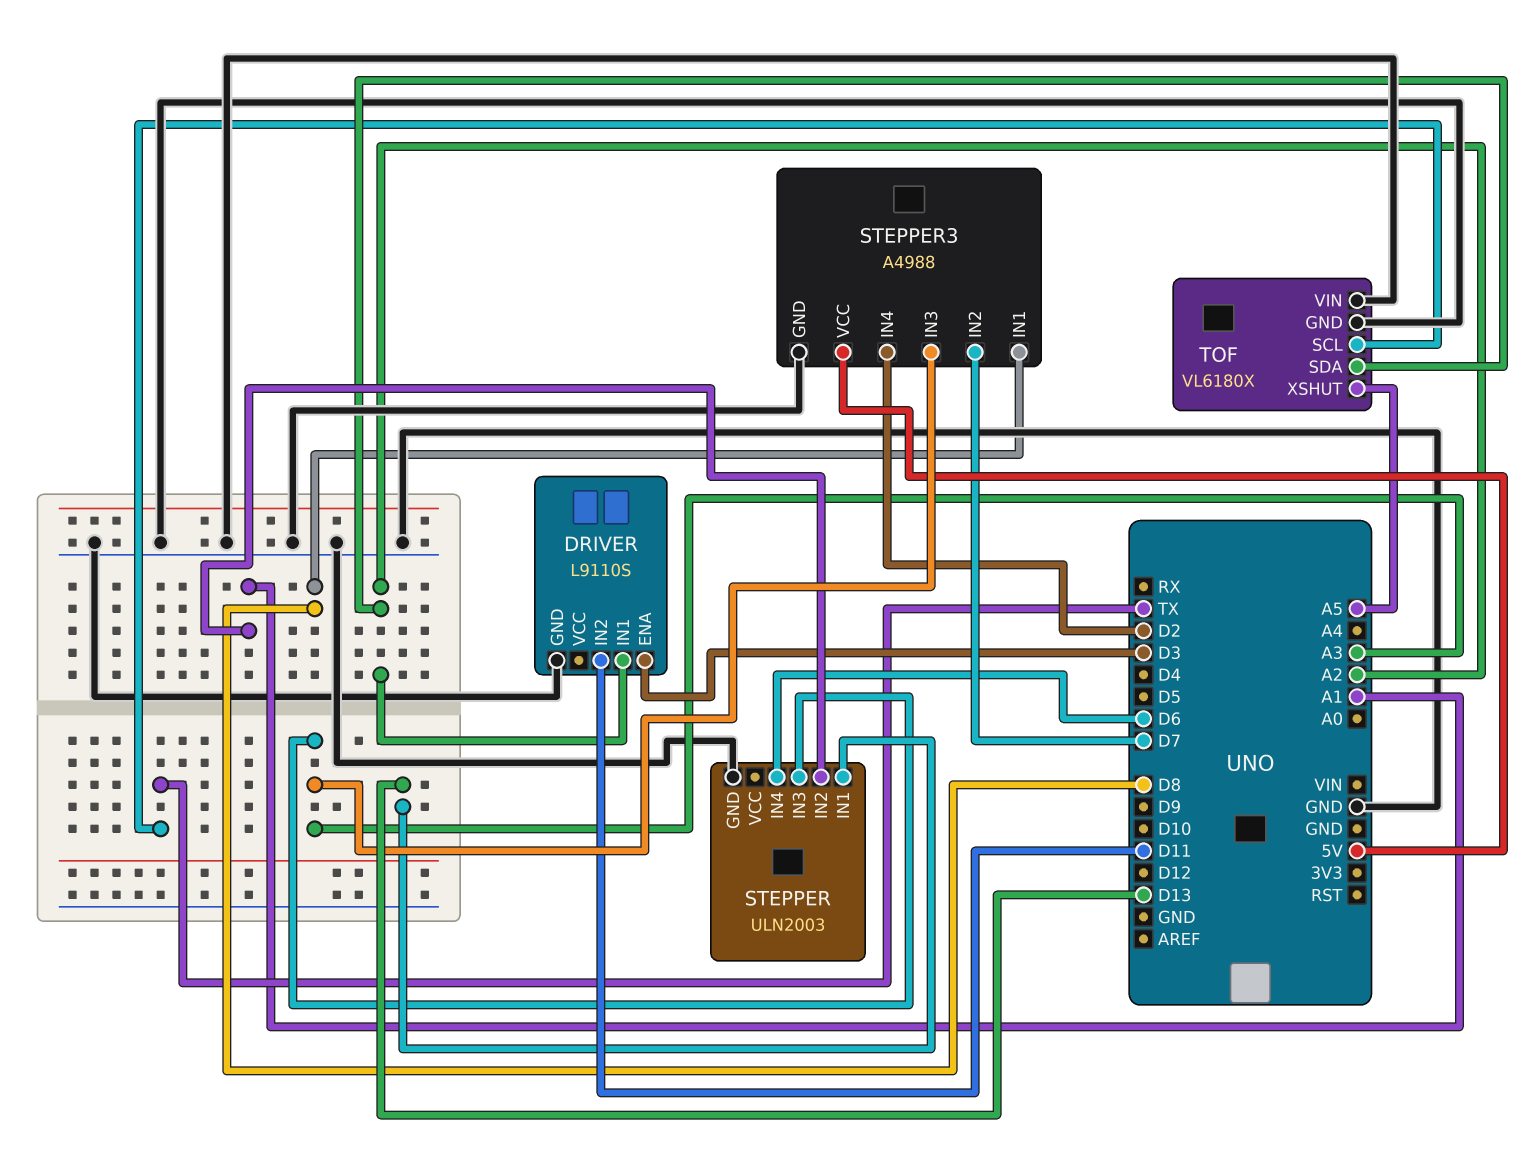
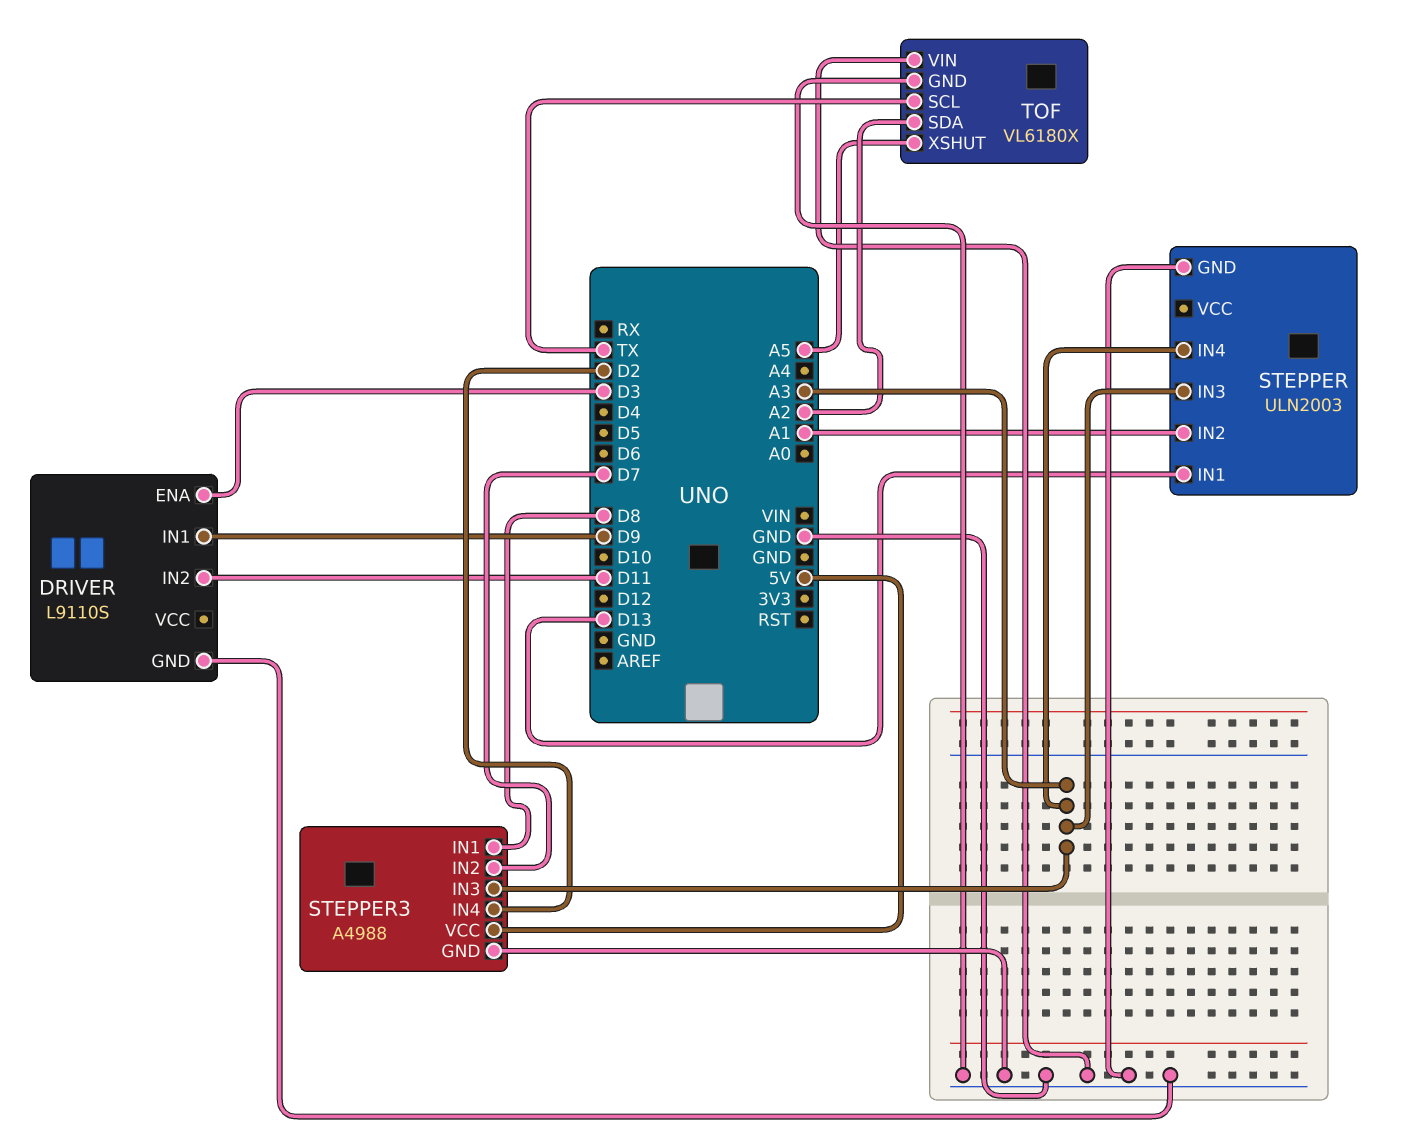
DRIVER pin IN1: A2 -> D9
STEPPER pin IN4: D6 -> A3

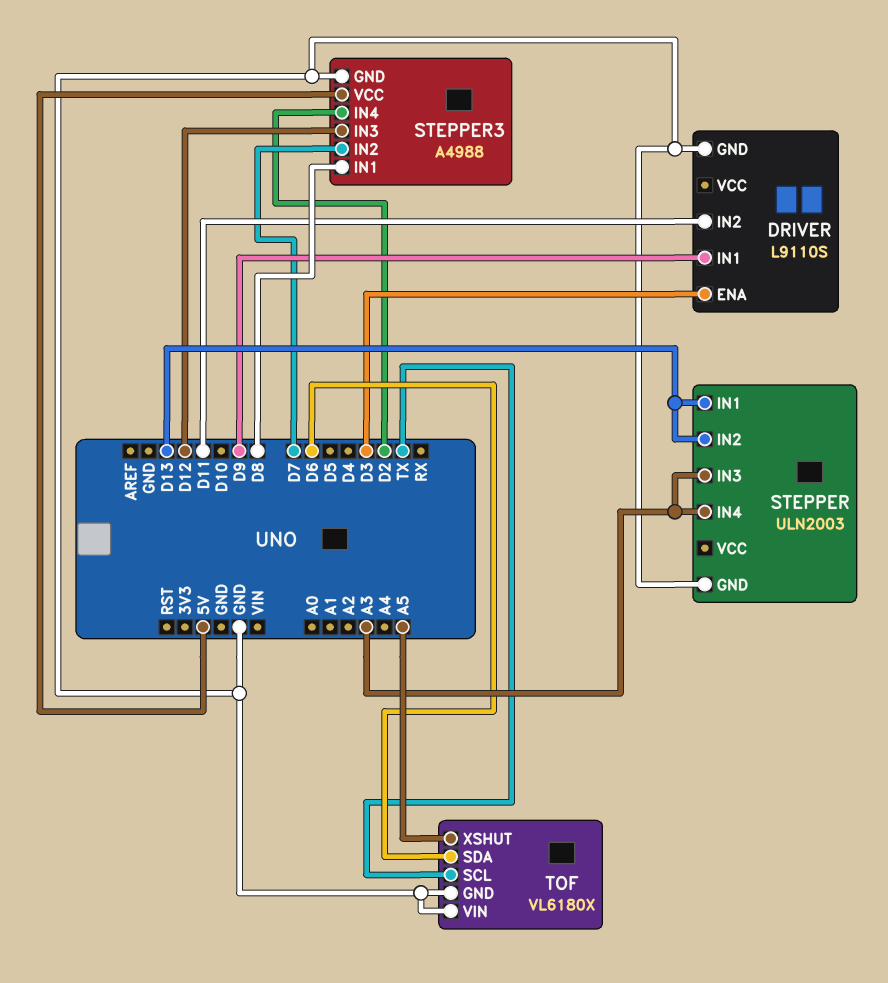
STEPPER pin IN2: A1 -> D13
STEPPER3 pin IN3: A3 -> D12
TOF pin SDA: A2 -> D6

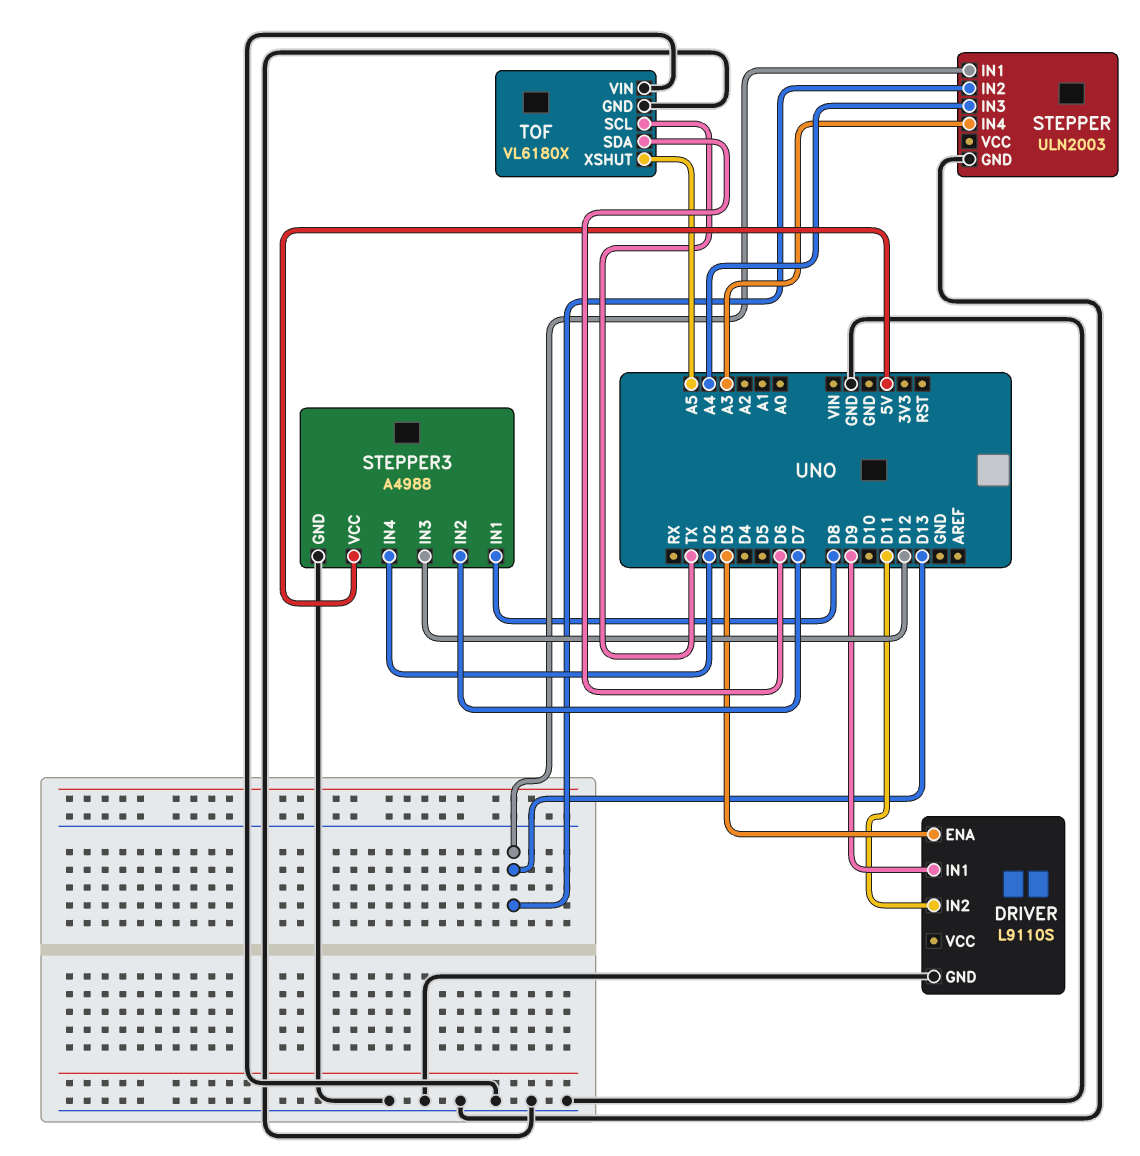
STEPPER pin IN3: A3 -> A4

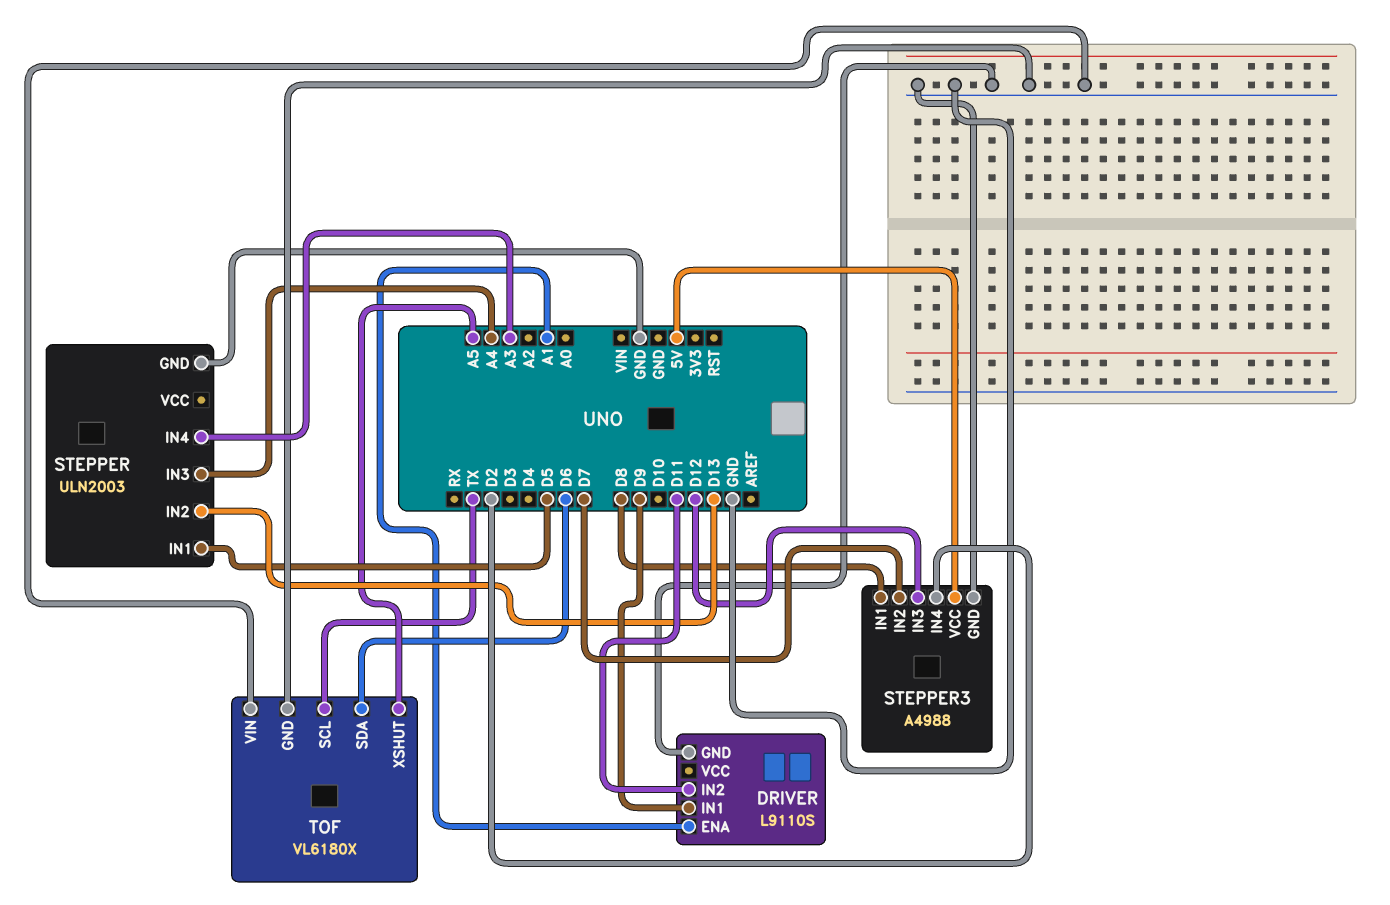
DRIVER pin ENA: D3 -> A1
STEPPER pin IN1: D13 -> D5

